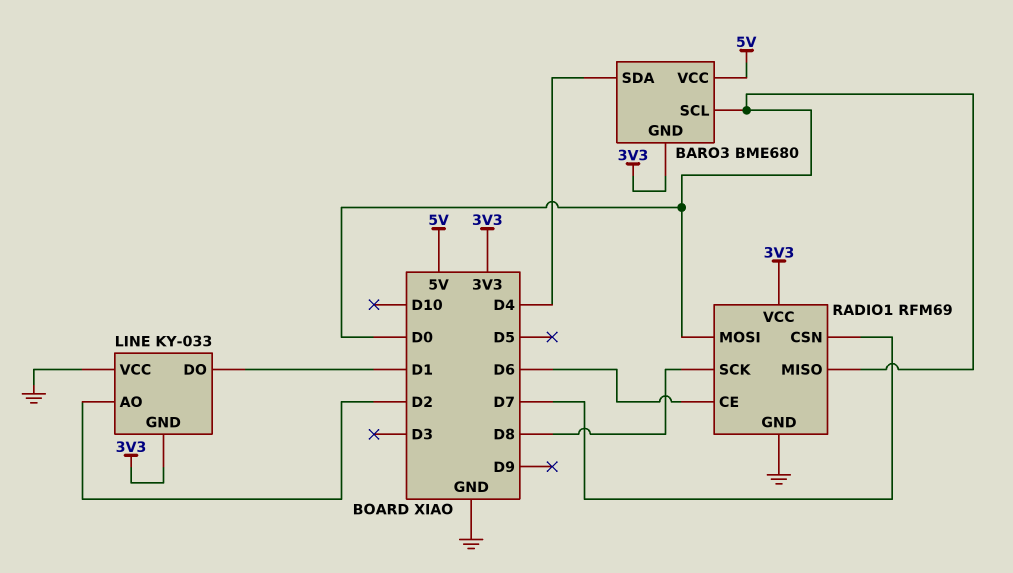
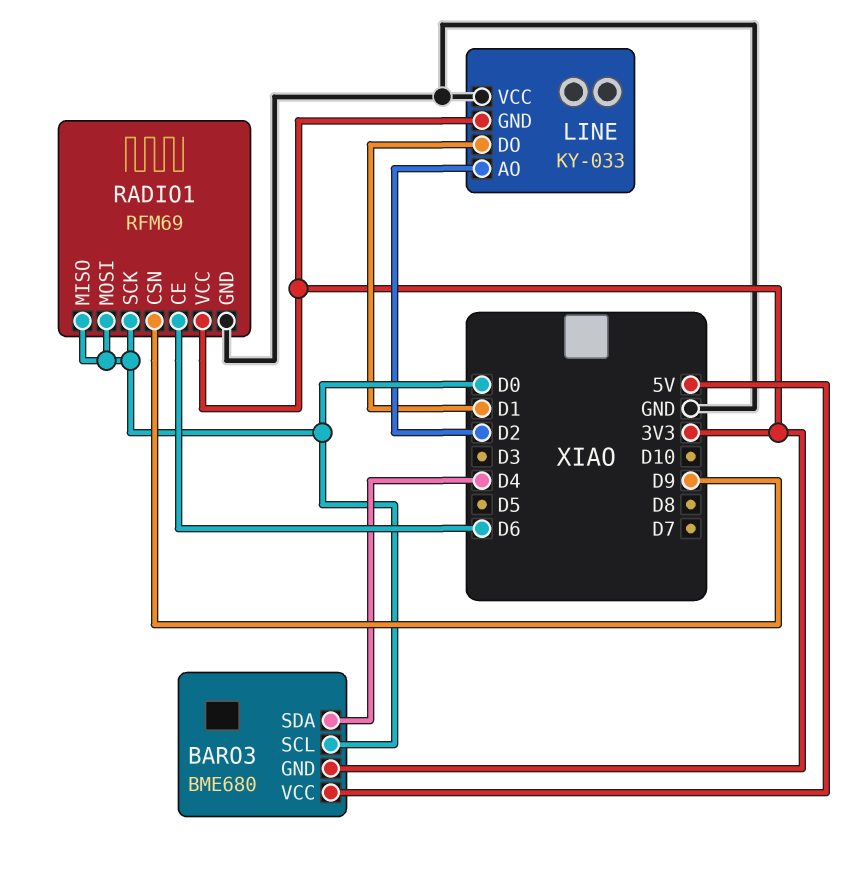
RADIO1 pin CSN: D7 -> D9
RADIO1 pin SCK: D8 -> D0

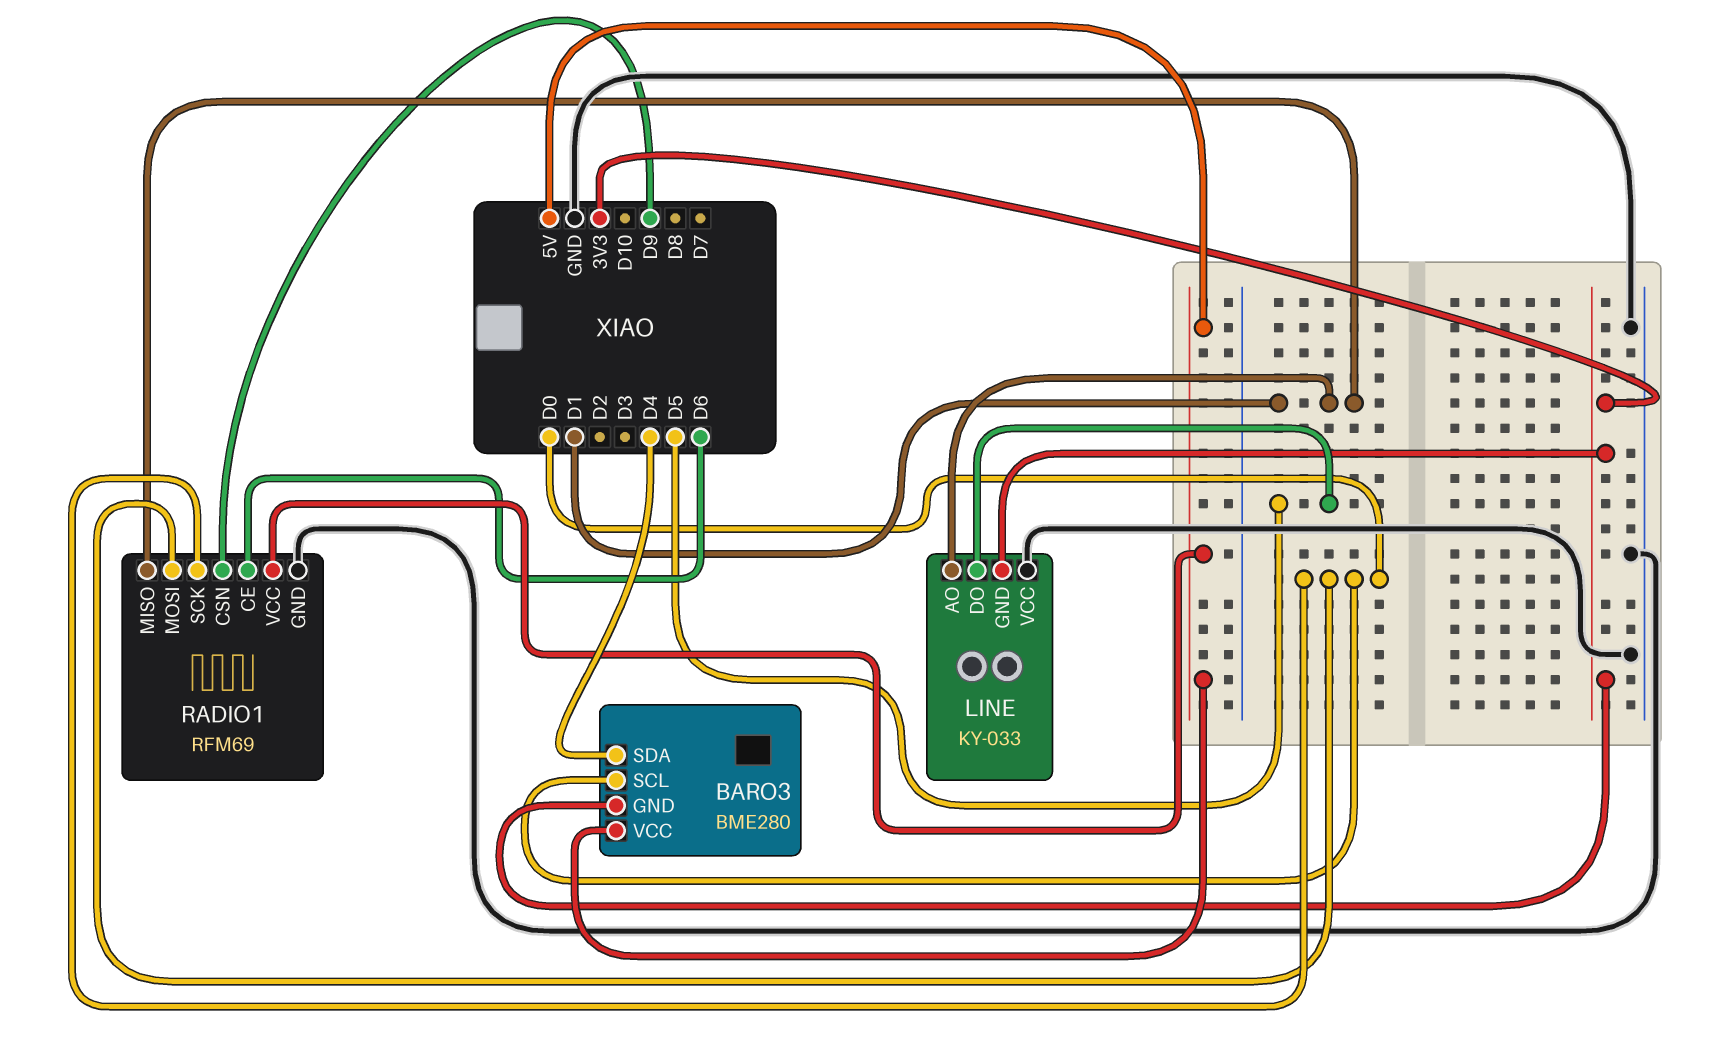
BARO3: BME680 -> BME280
LINE pin AO: D2 -> D1
LINE pin DO: D1 -> D5
RADIO1 pin MISO: D0 -> D1
RADIO1 pin VCC: 3V3 -> 5V

